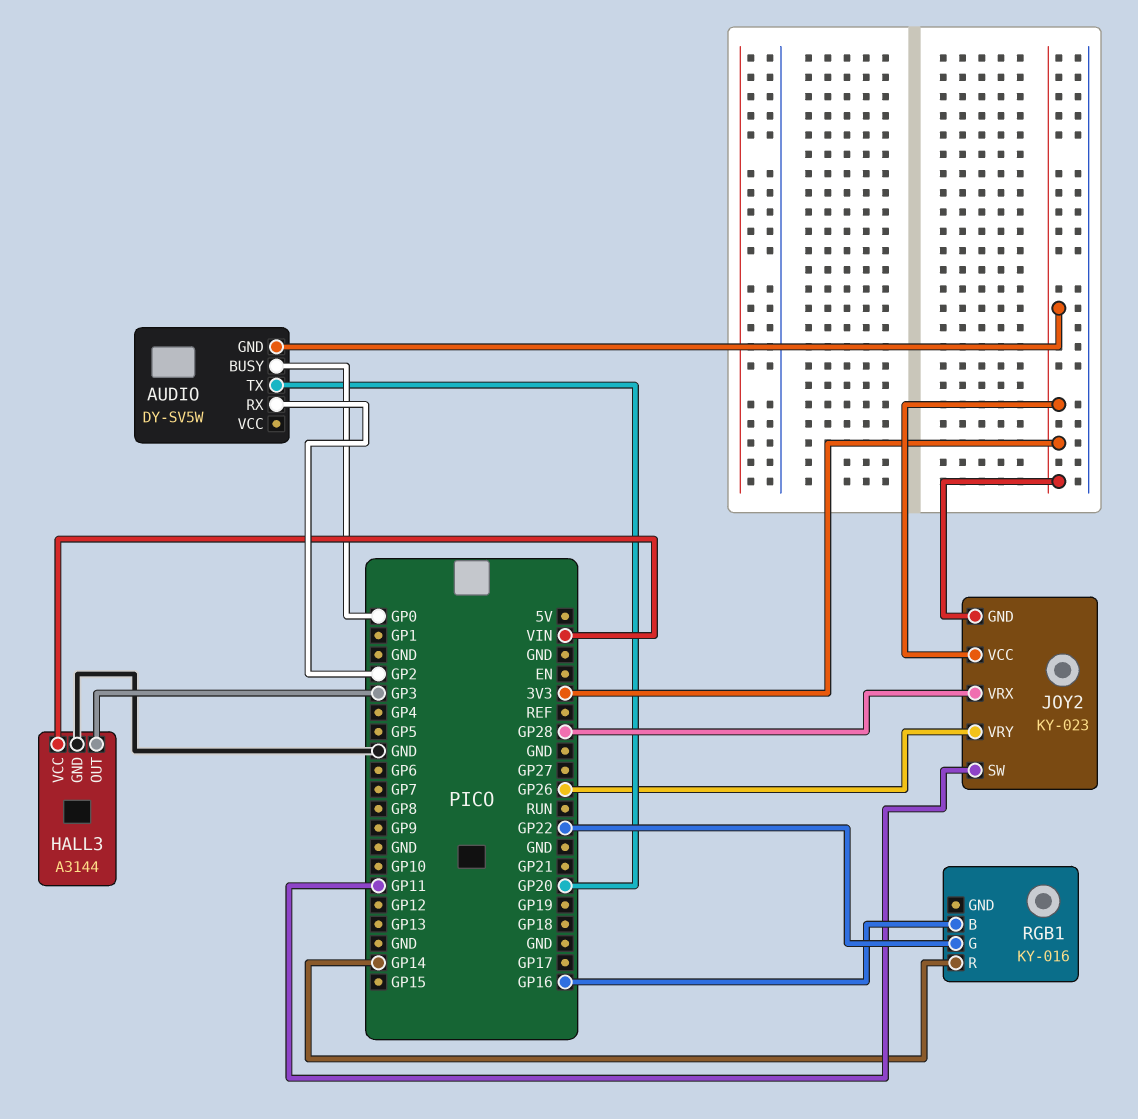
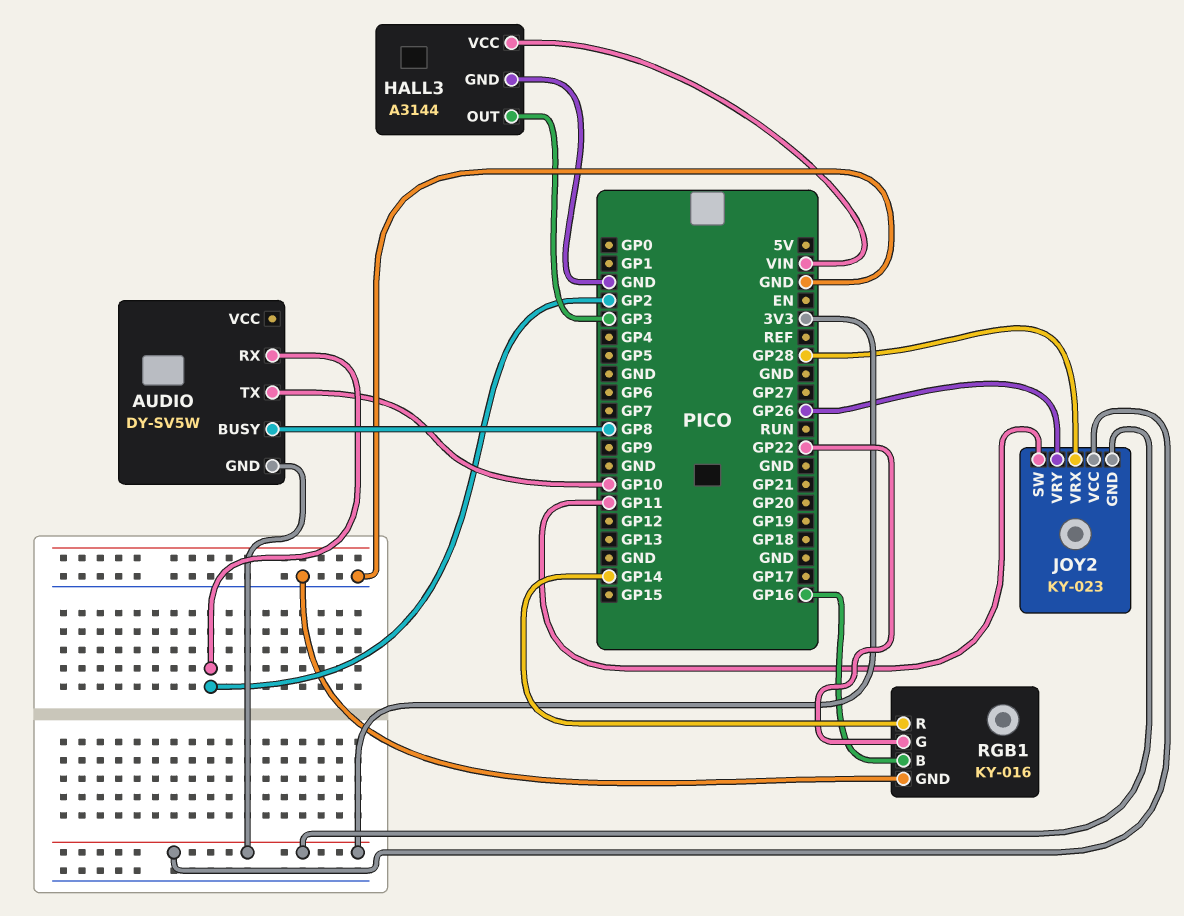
AUDIO pin BUSY: GP0 -> GP8
AUDIO pin TX: GP20 -> GP10
RGB1 pin GND: none -> GND

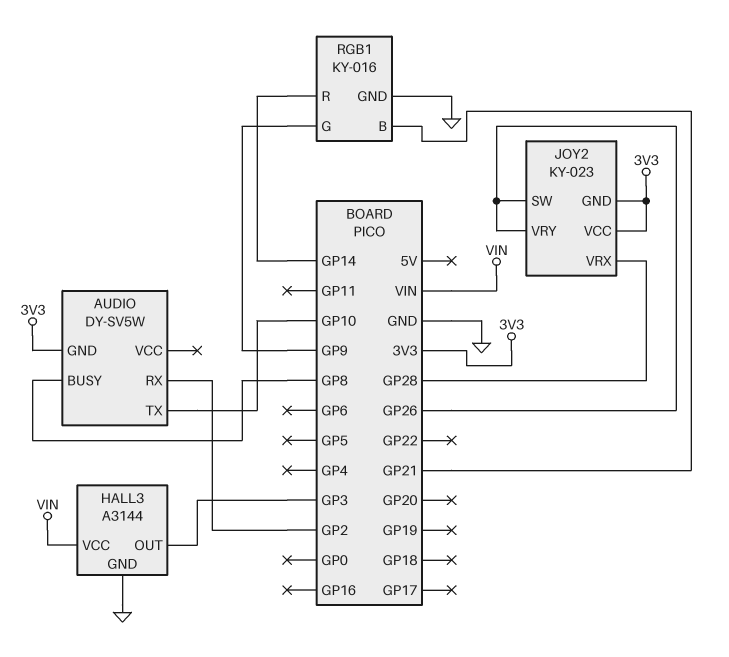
JOY2 pin SW: GP11 -> GP26
RGB1 pin B: GP16 -> GP21
RGB1 pin G: GP22 -> GP9

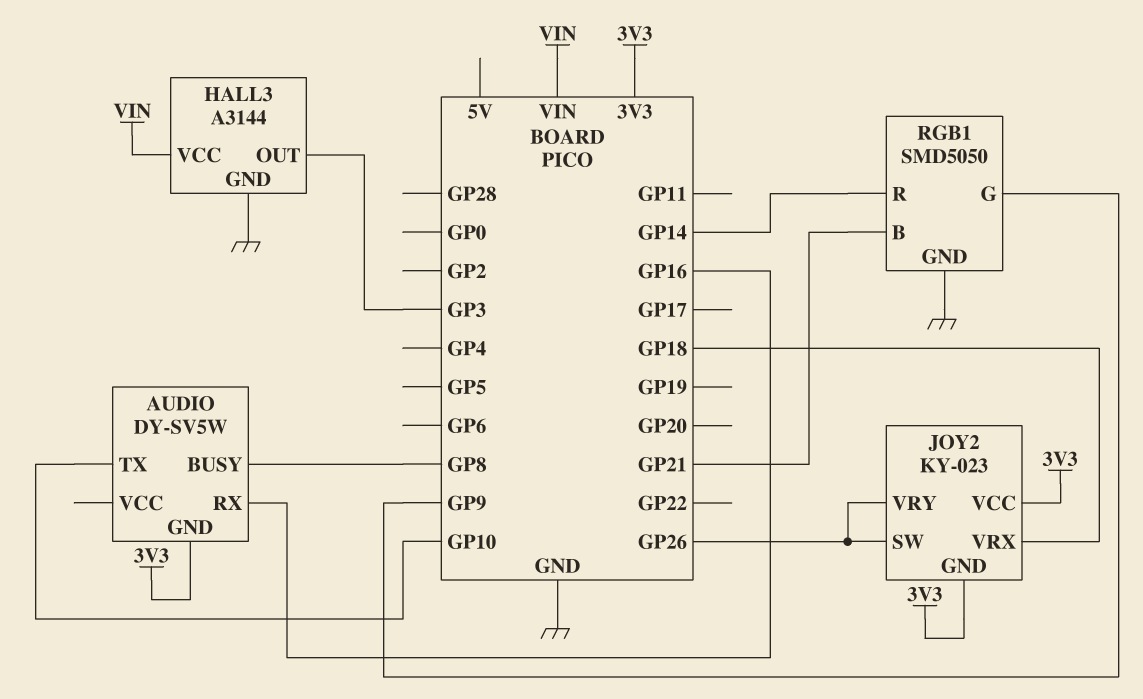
AUDIO pin RX: GP2 -> GP16
JOY2 pin VRX: GP28 -> GP18
RGB1: KY-016 -> SMD5050

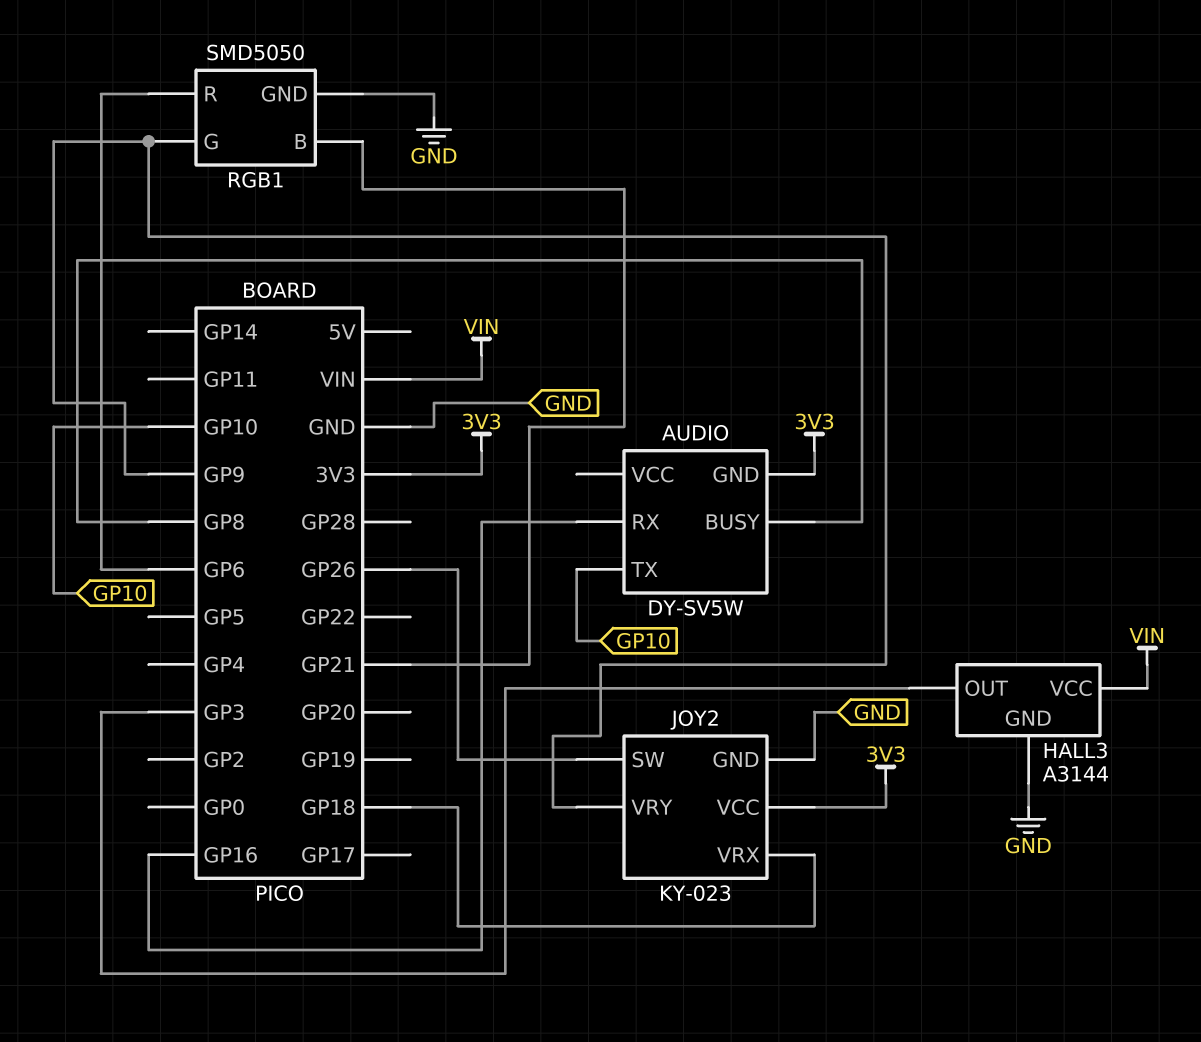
JOY2 pin GND: 3V3 -> GND
JOY2 pin VRY: GP26 -> GP9
RGB1 pin R: GP14 -> GP6

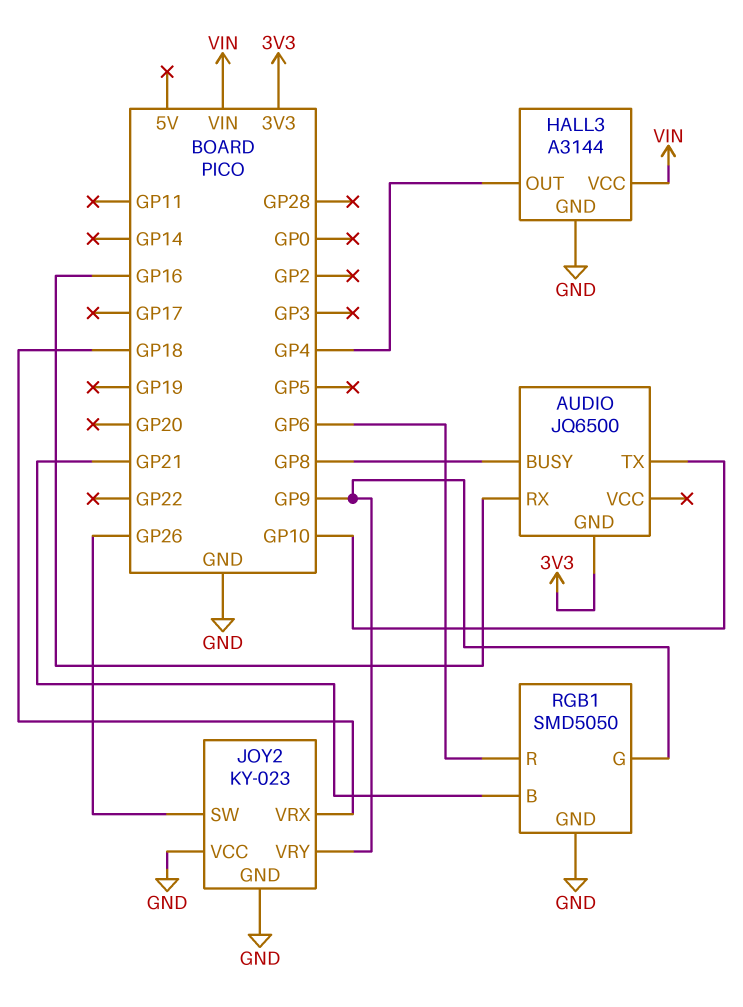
AUDIO: DY-SV5W -> JQ6500
HALL3 pin OUT: GP3 -> GP4
JOY2 pin VCC: 3V3 -> GND

